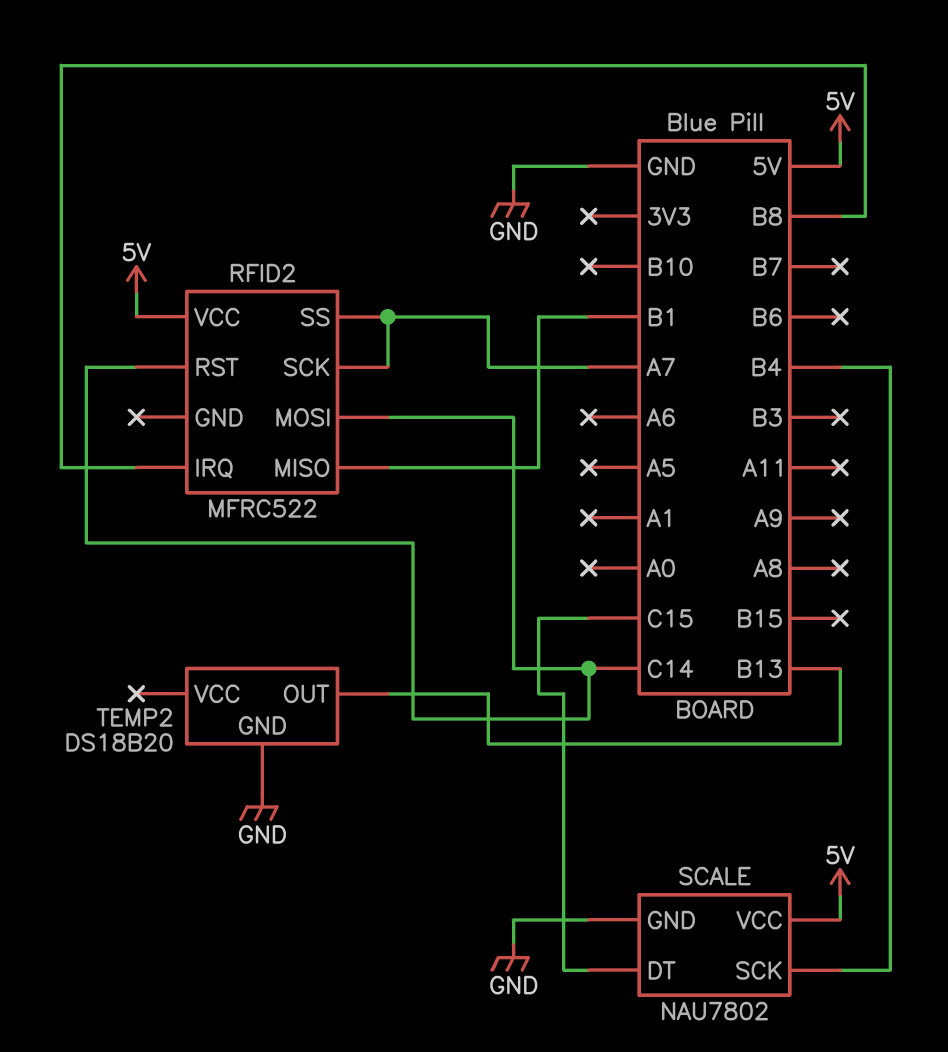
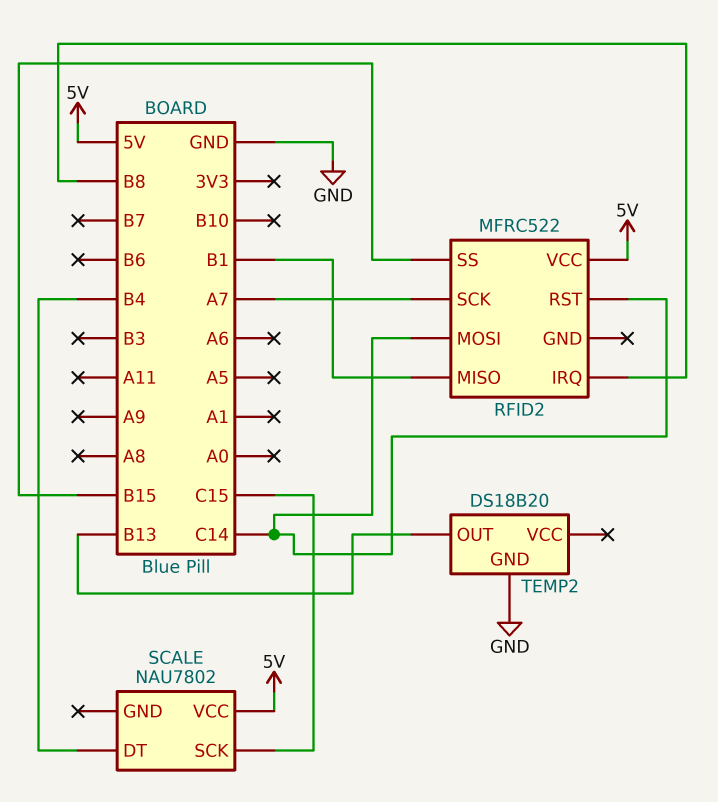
RFID2 pin SS: A7 -> B15
SCALE pin DT: C15 -> B4
SCALE pin GND: GND -> none
SCALE pin SCK: B4 -> C15

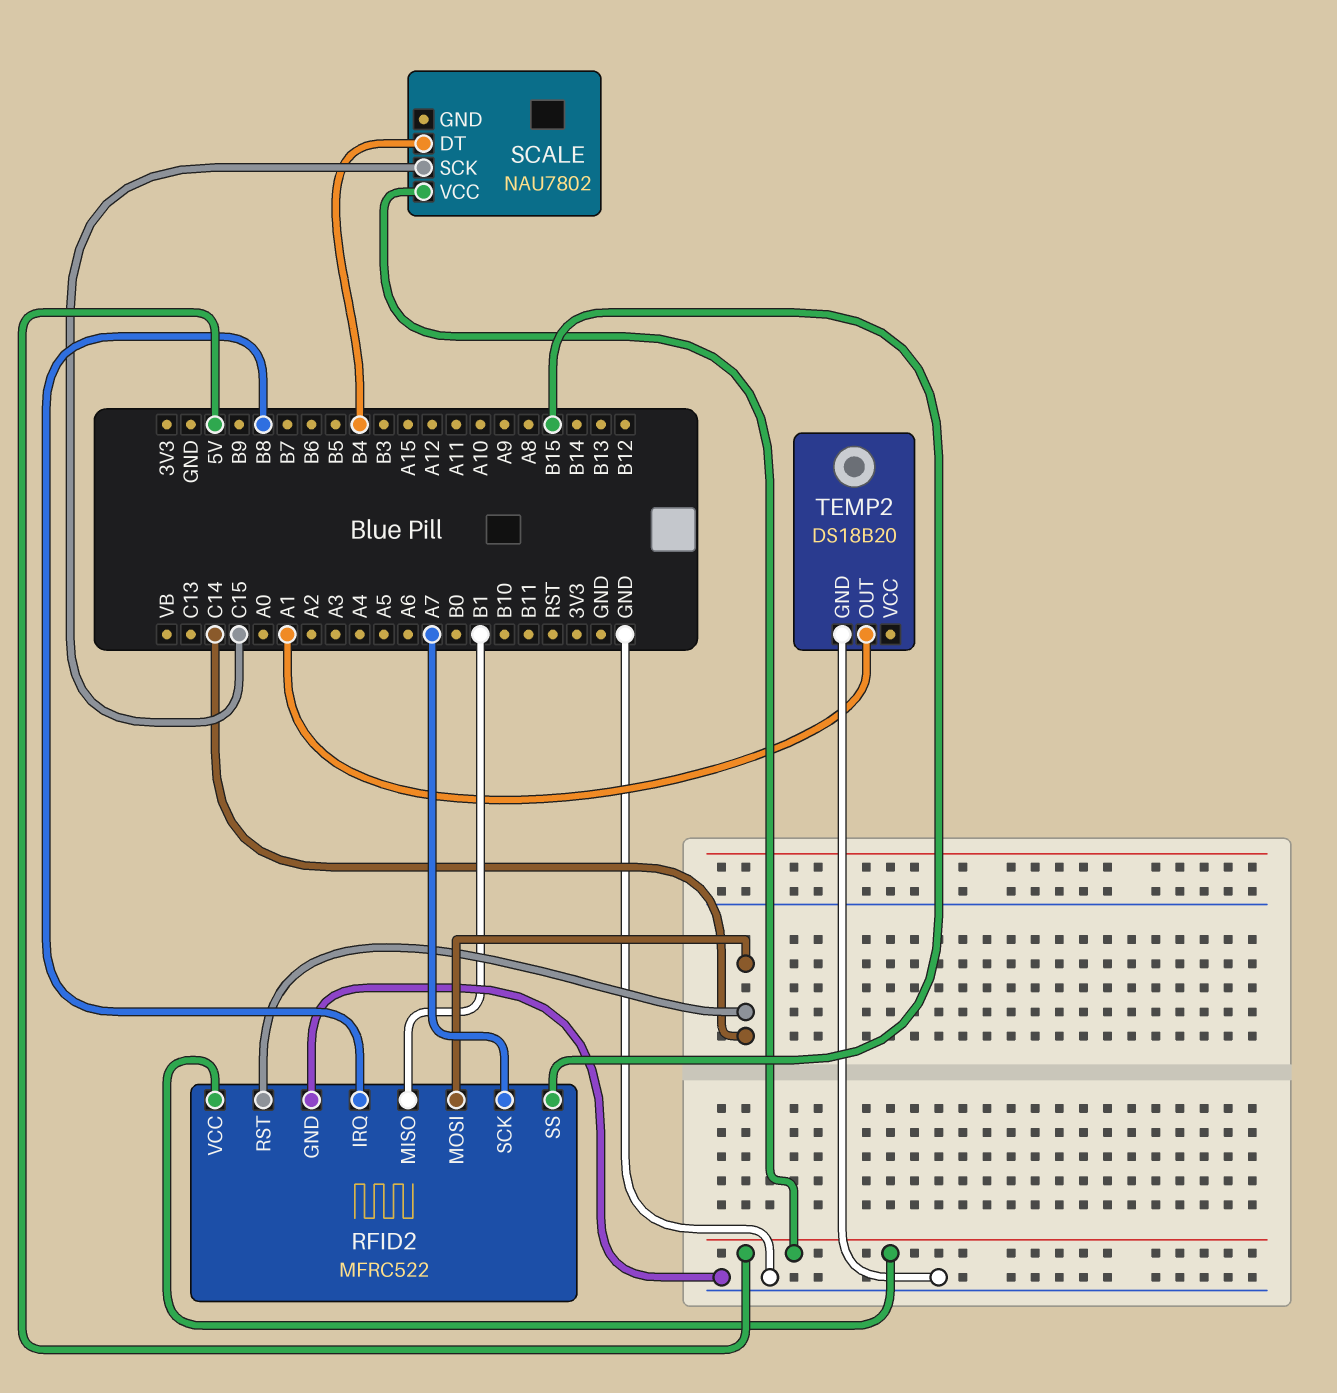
RFID2 pin GND: none -> GND
TEMP2 pin OUT: B13 -> A1

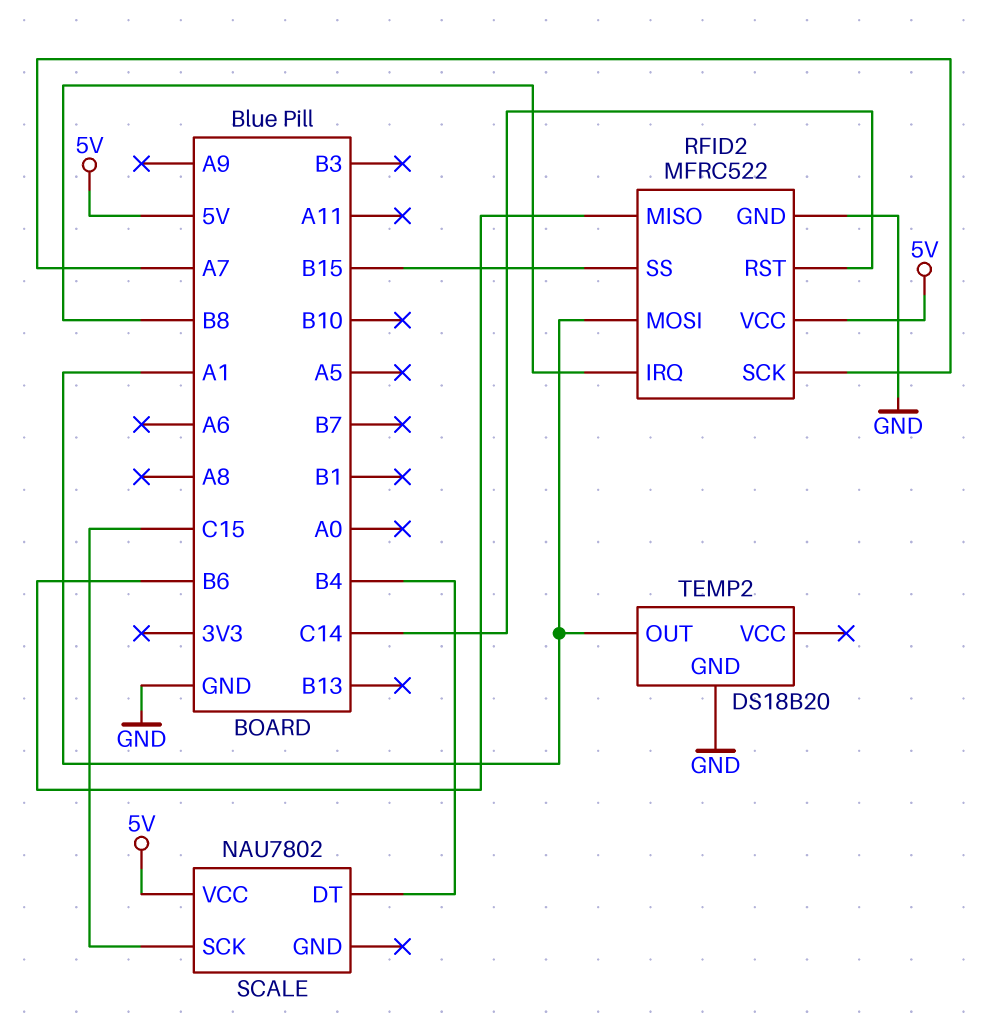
RFID2 pin MISO: B1 -> B6
RFID2 pin MOSI: C14 -> A1

